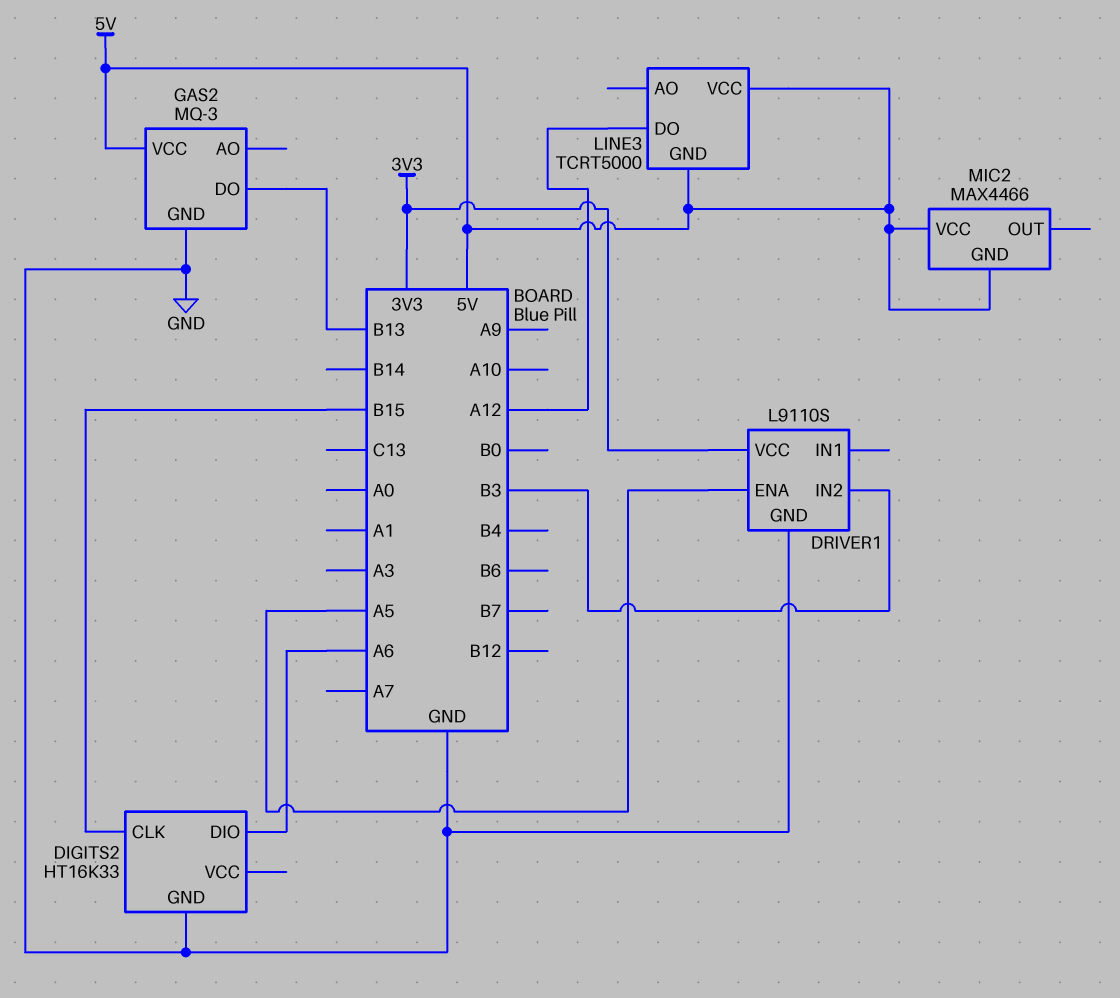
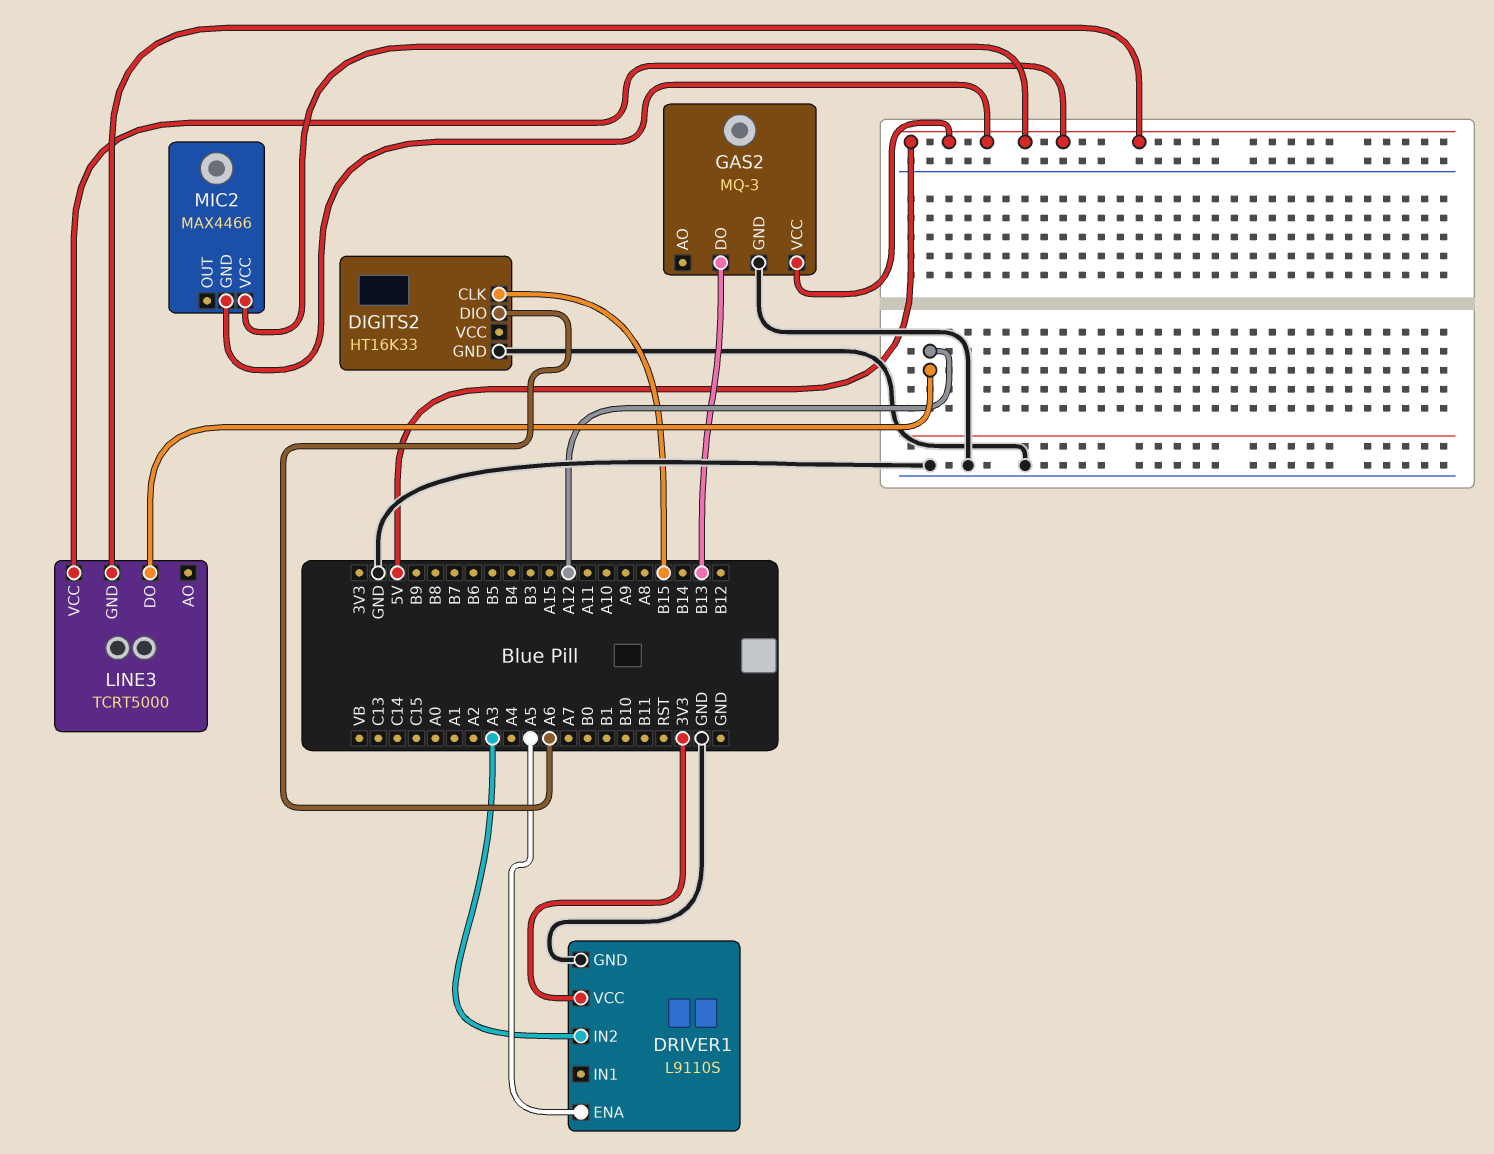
DRIVER1 pin IN2: B3 -> A3

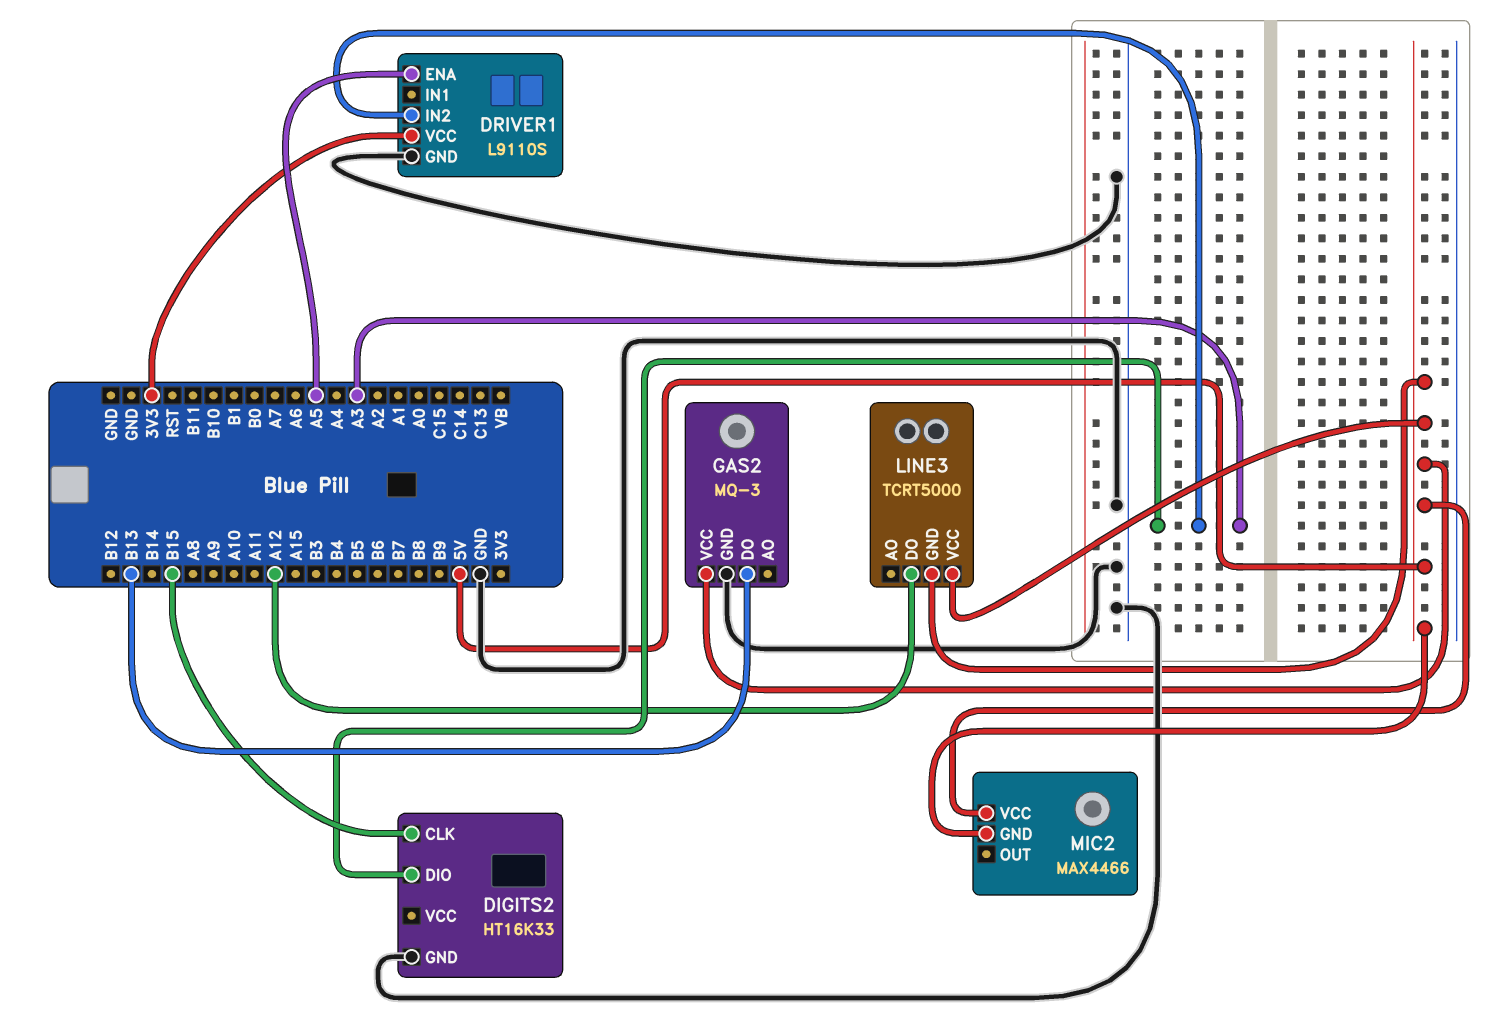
DIGITS2 pin DIO: A6 -> A3

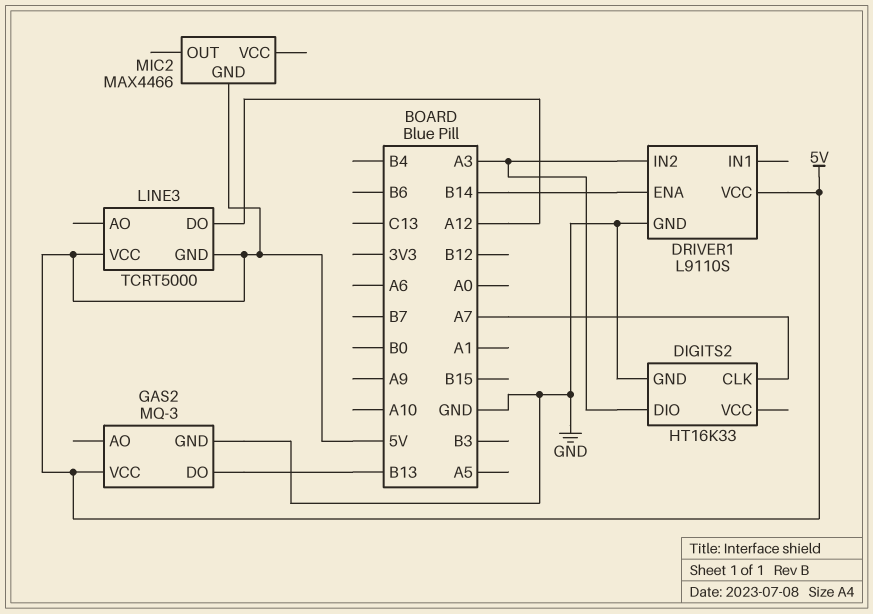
DIGITS2 pin CLK: B15 -> A7
DRIVER1 pin ENA: A5 -> B14
DRIVER1 pin VCC: 3V3 -> 5V
MIC2 pin VCC: 5V -> none

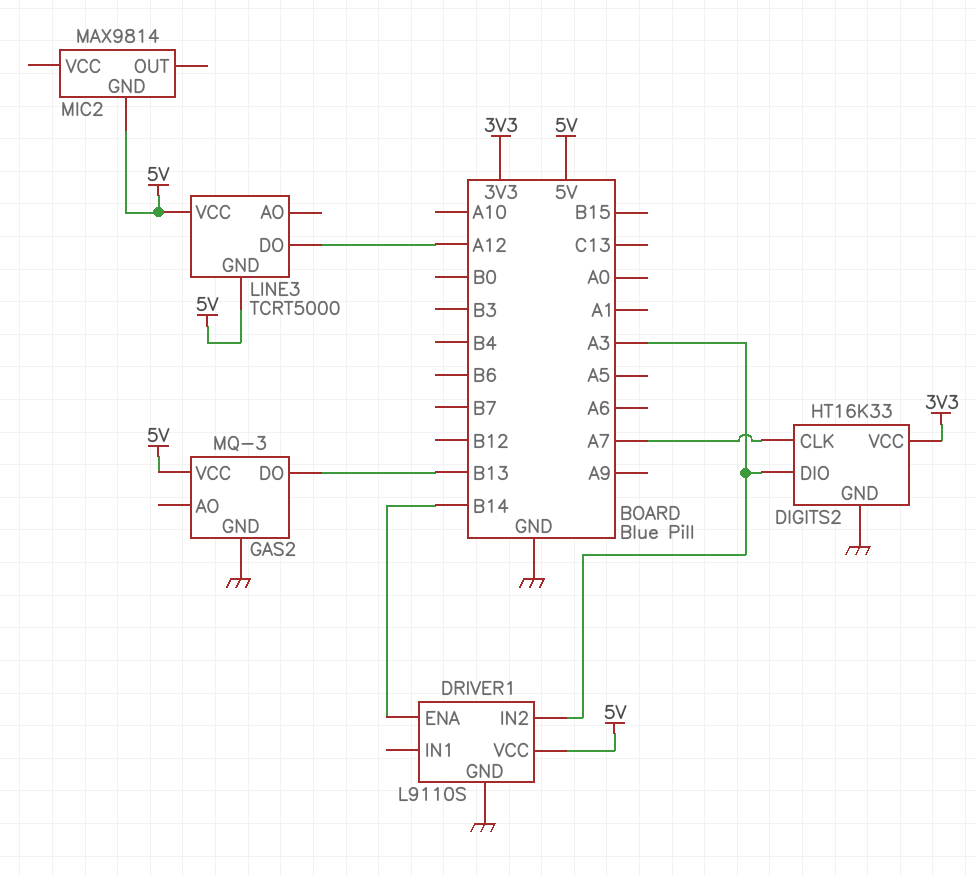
DIGITS2 pin VCC: none -> 3V3
MIC2: MAX4466 -> MAX9814

